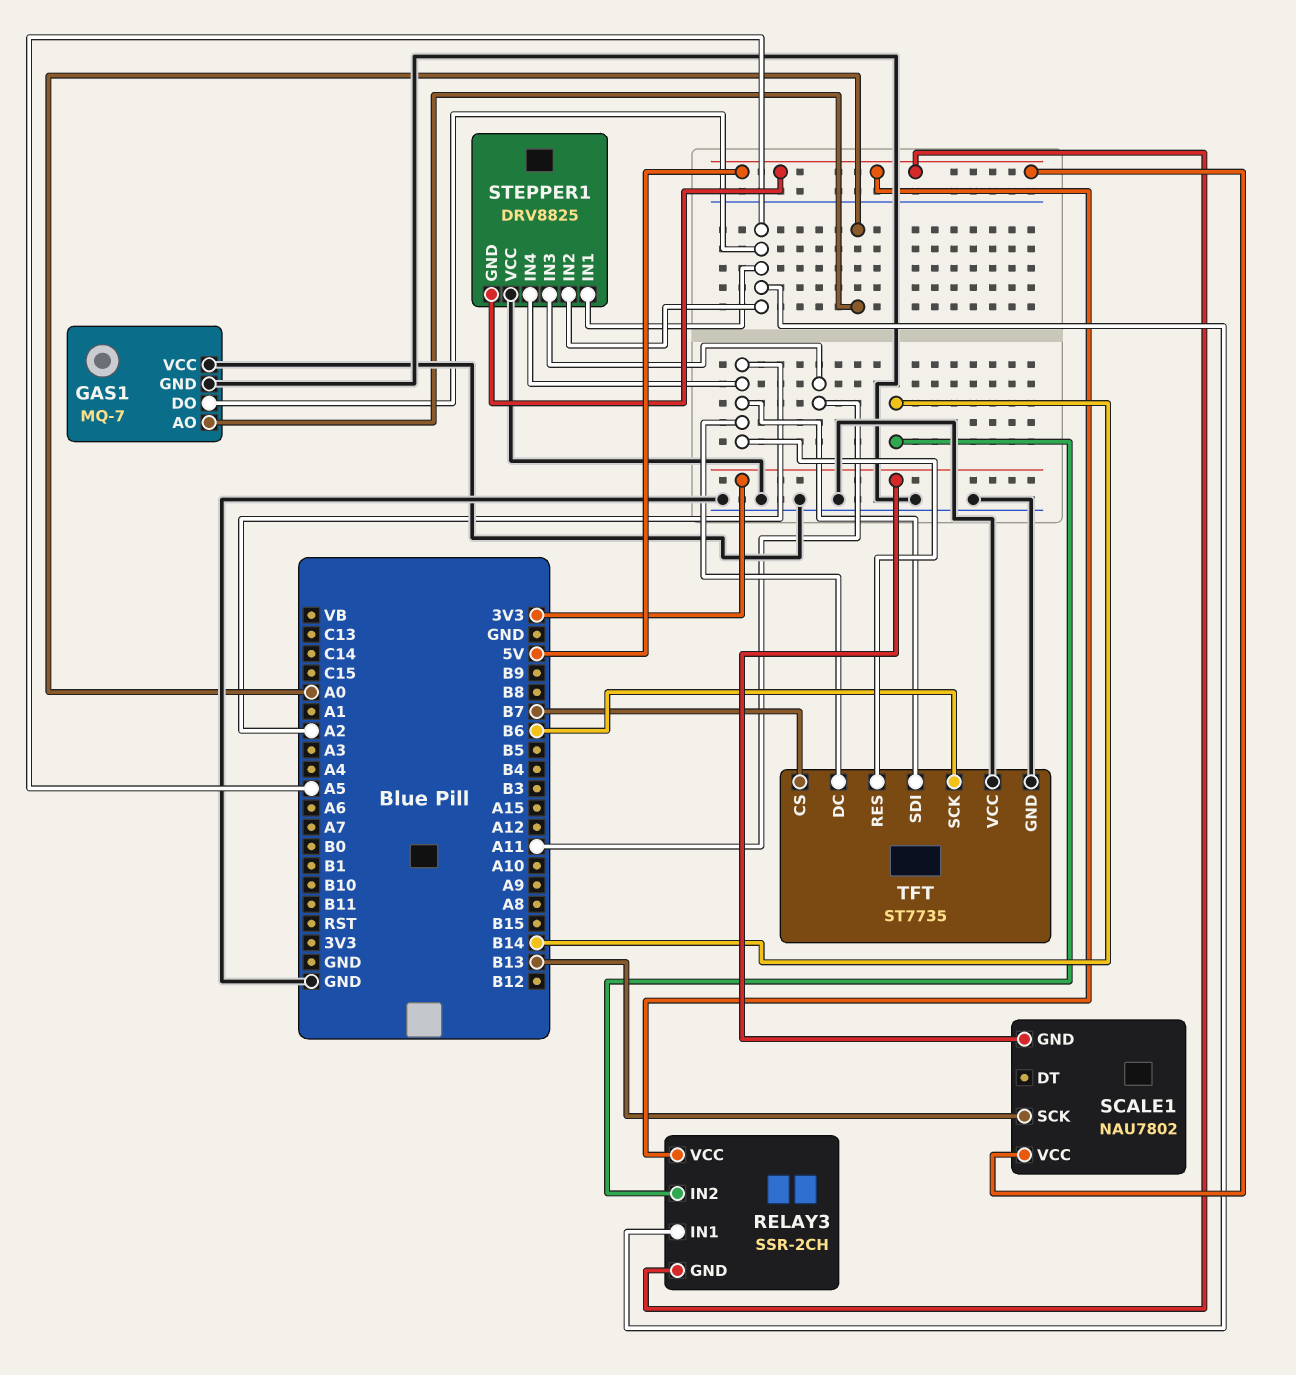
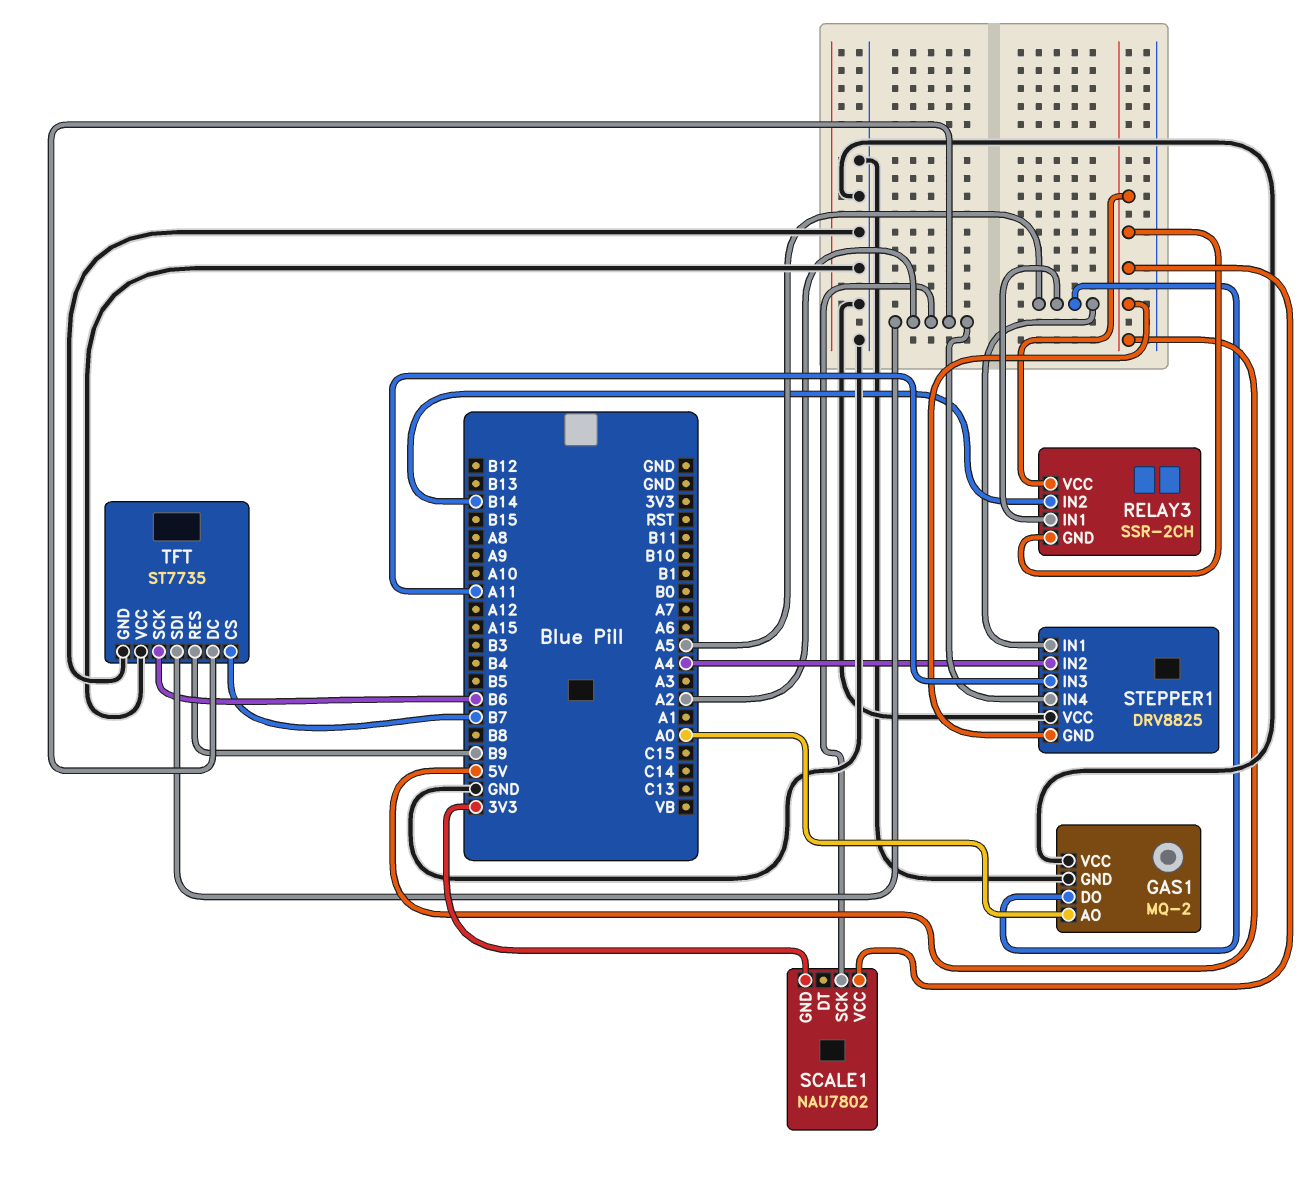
GAS1: MQ-7 -> MQ-2
SCALE1 pin SCK: B13 -> A2
STEPPER1 pin IN2: A5 -> A4
TFT pin RES: A2 -> B9

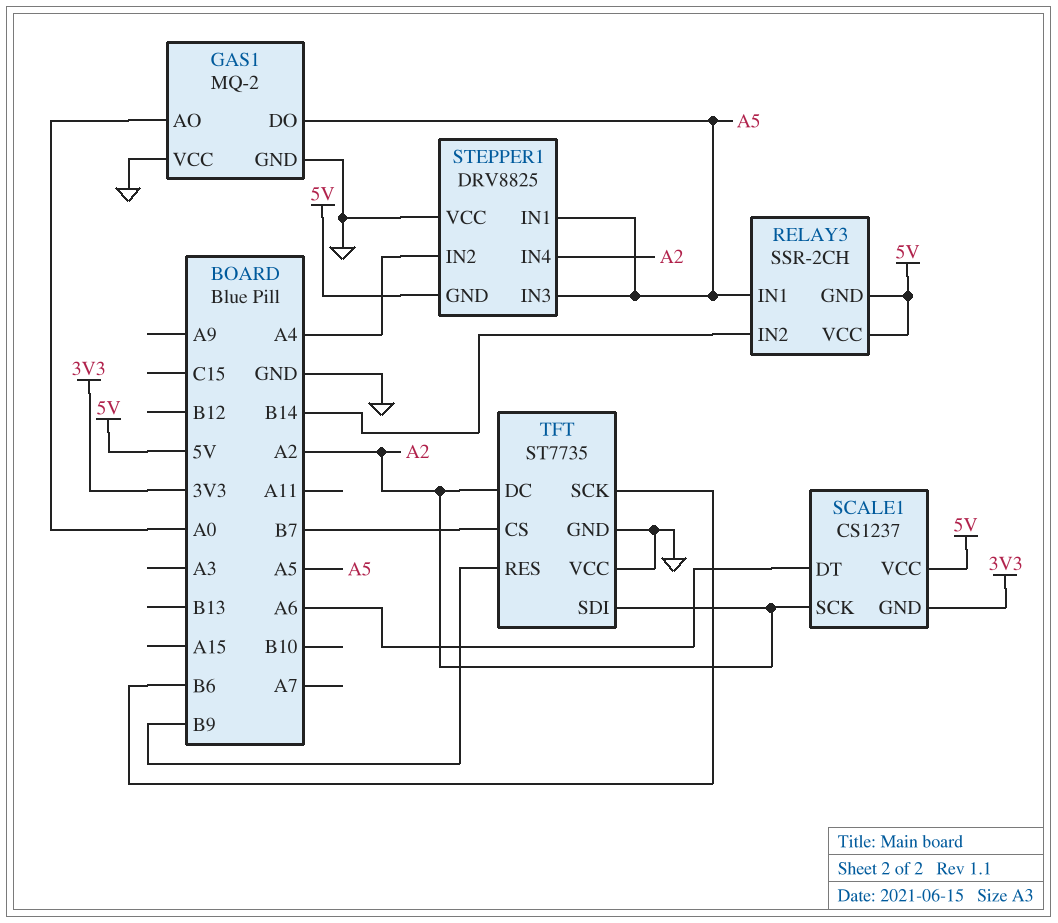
SCALE1: NAU7802 -> CS1237
SCALE1 pin DT: none -> A6
STEPPER1 pin IN3: A11 -> A5

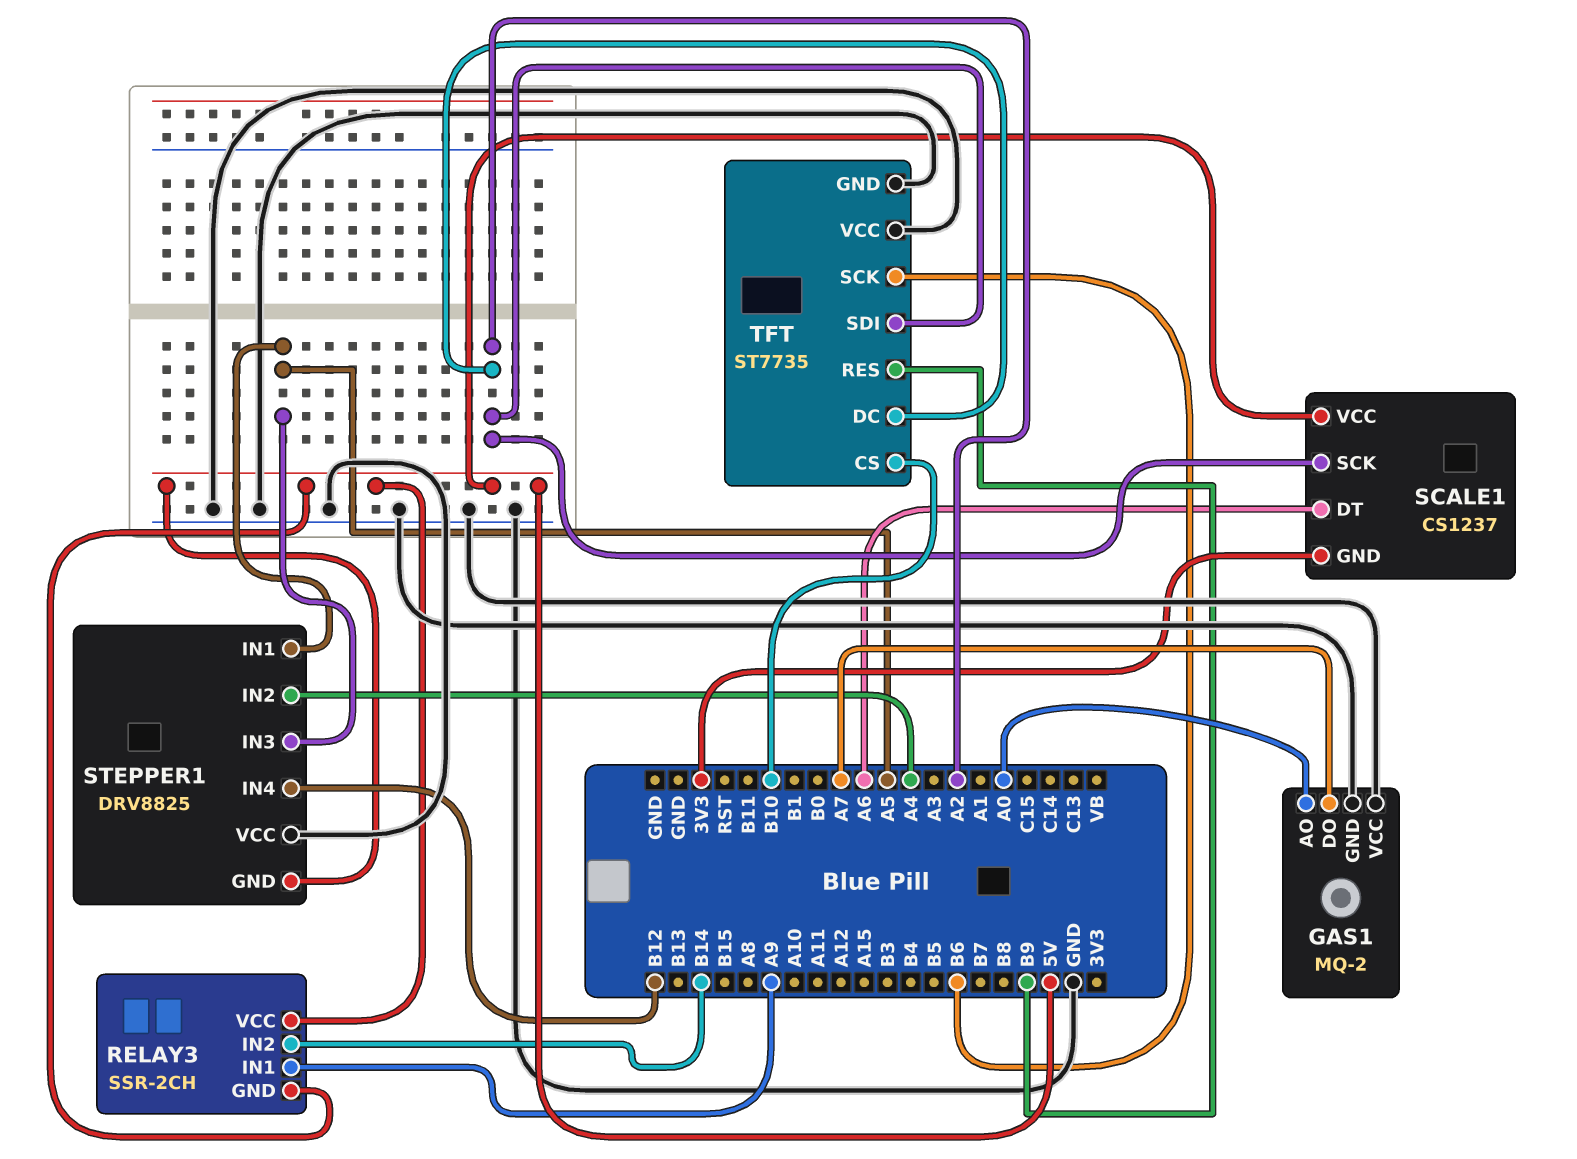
GAS1 pin DO: A5 -> A7
RELAY3 pin IN1: A5 -> A9
STEPPER1 pin IN4: A2 -> B12
TFT pin CS: B7 -> B10

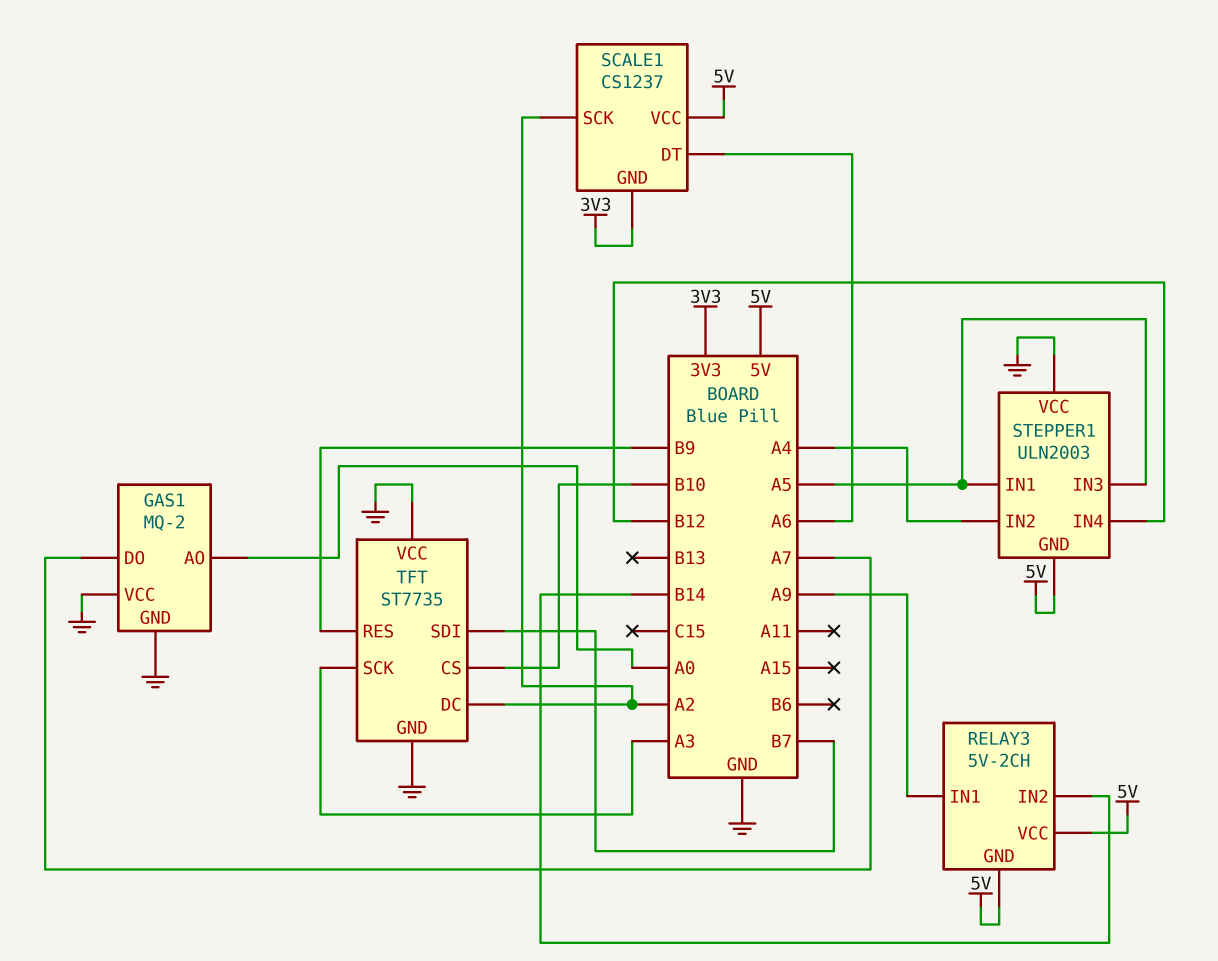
RELAY3: SSR-2CH -> 5V-2CH
STEPPER1: DRV8825 -> ULN2003
TFT pin SCK: B6 -> A3
TFT pin SDI: A2 -> B7

